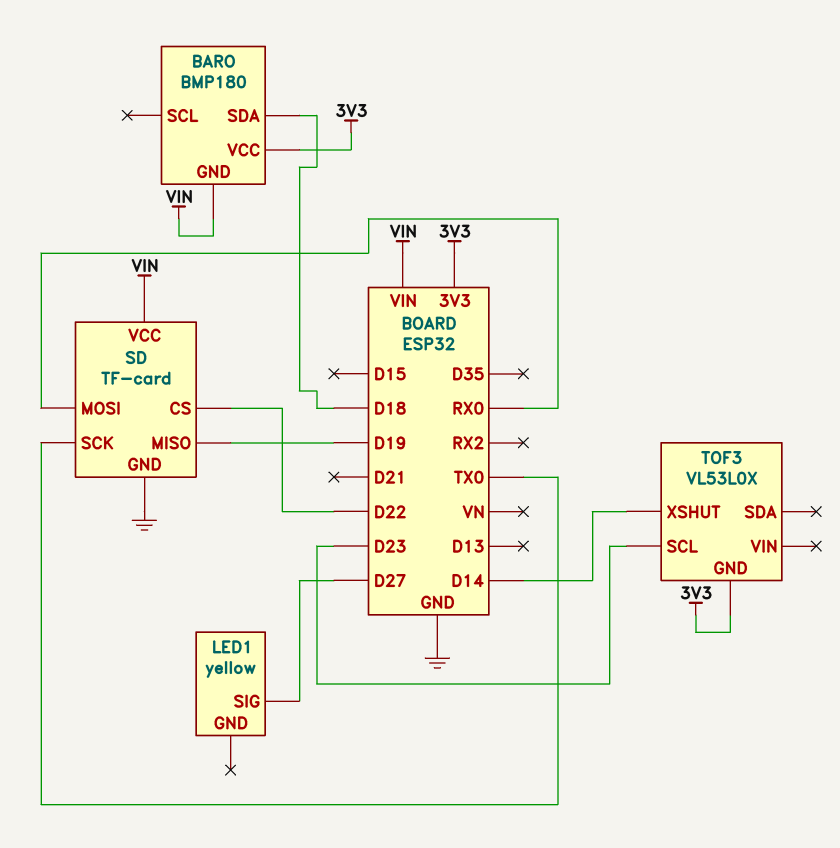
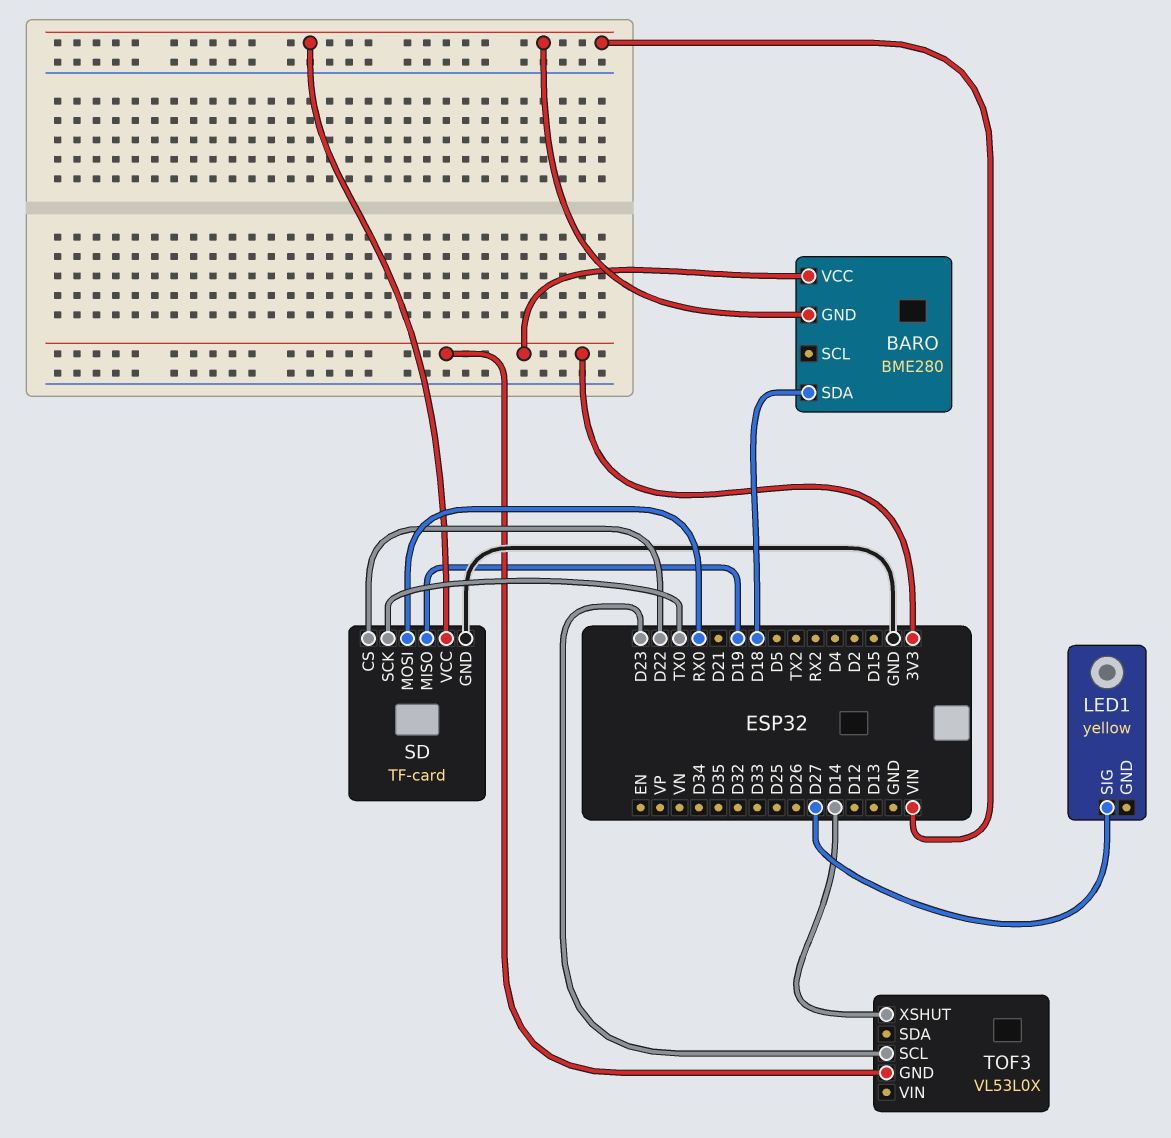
BARO: BMP180 -> BME280

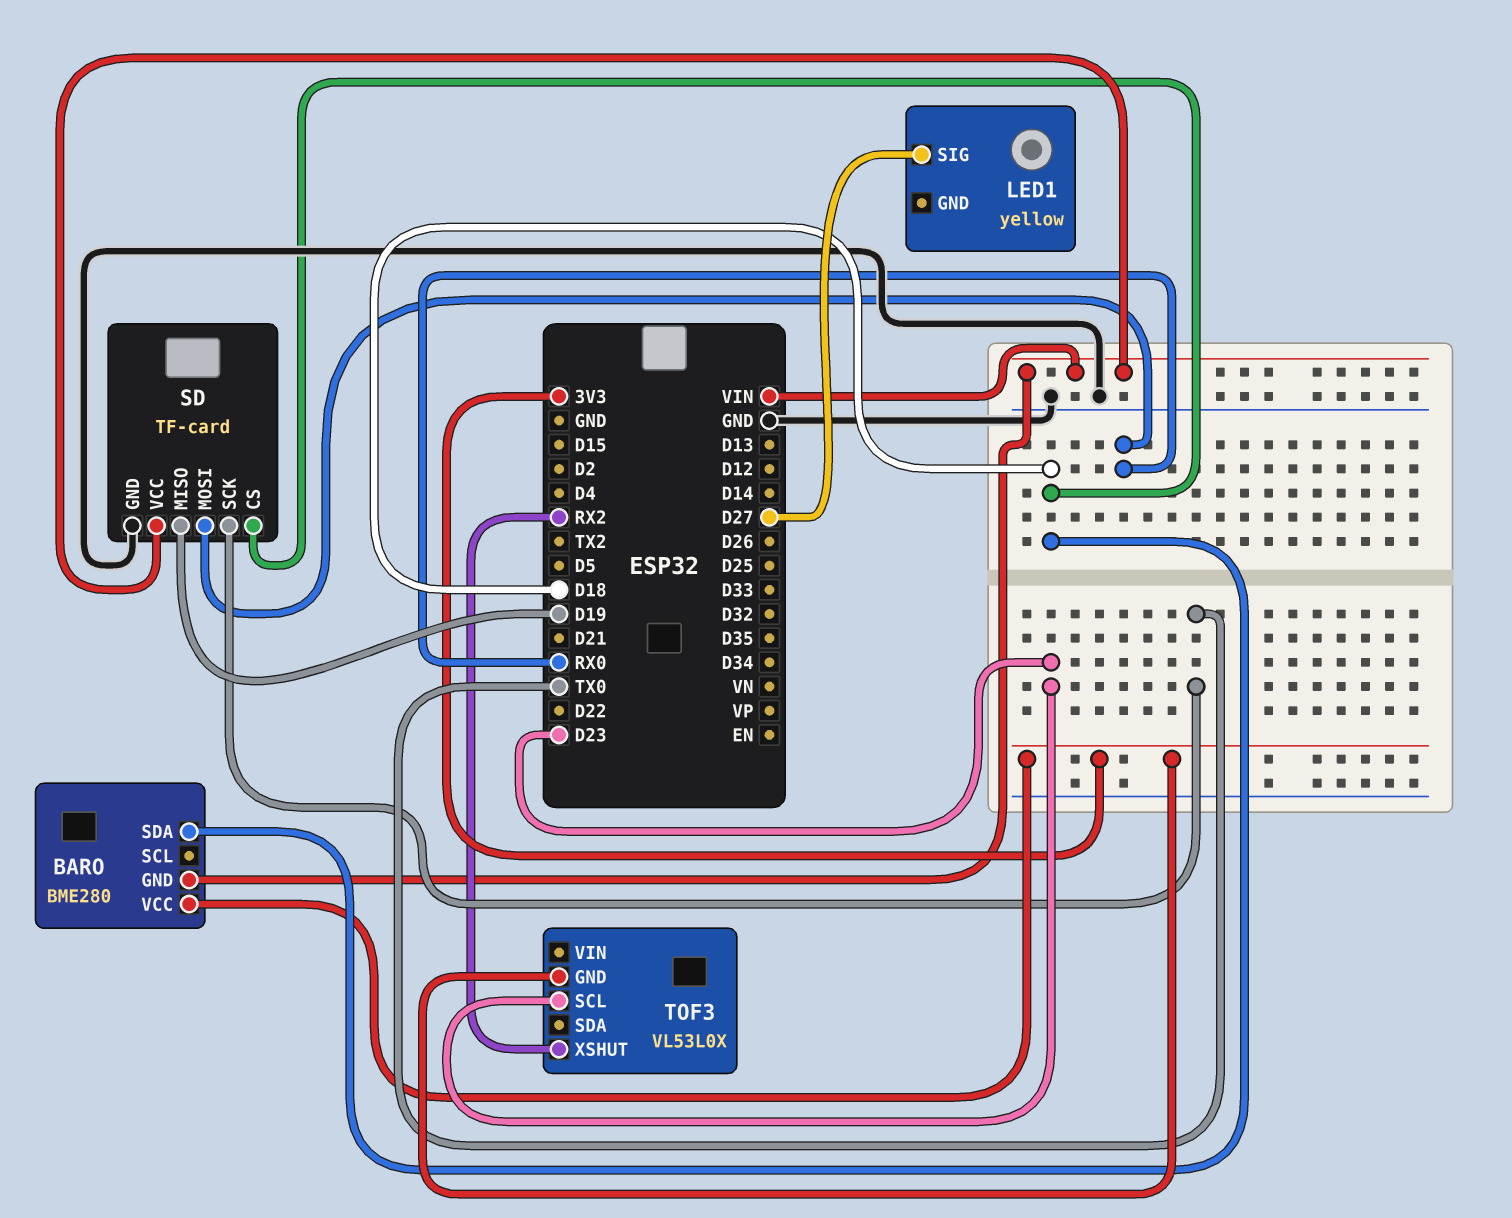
SD pin CS: D22 -> D18
TOF3 pin XSHUT: D14 -> RX2

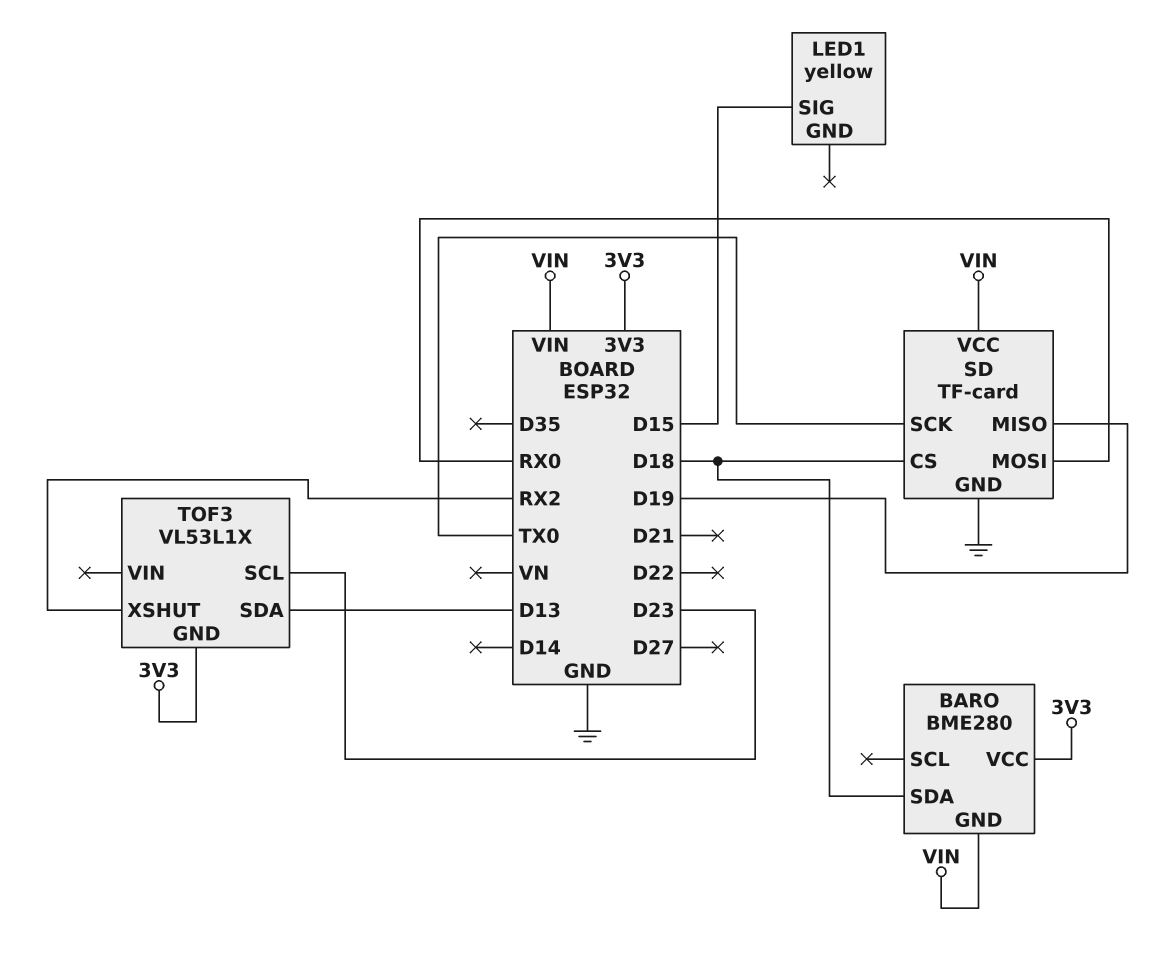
LED1 pin SIG: D27 -> D15
TOF3: VL53L0X -> VL53L1X
TOF3 pin SDA: none -> D13

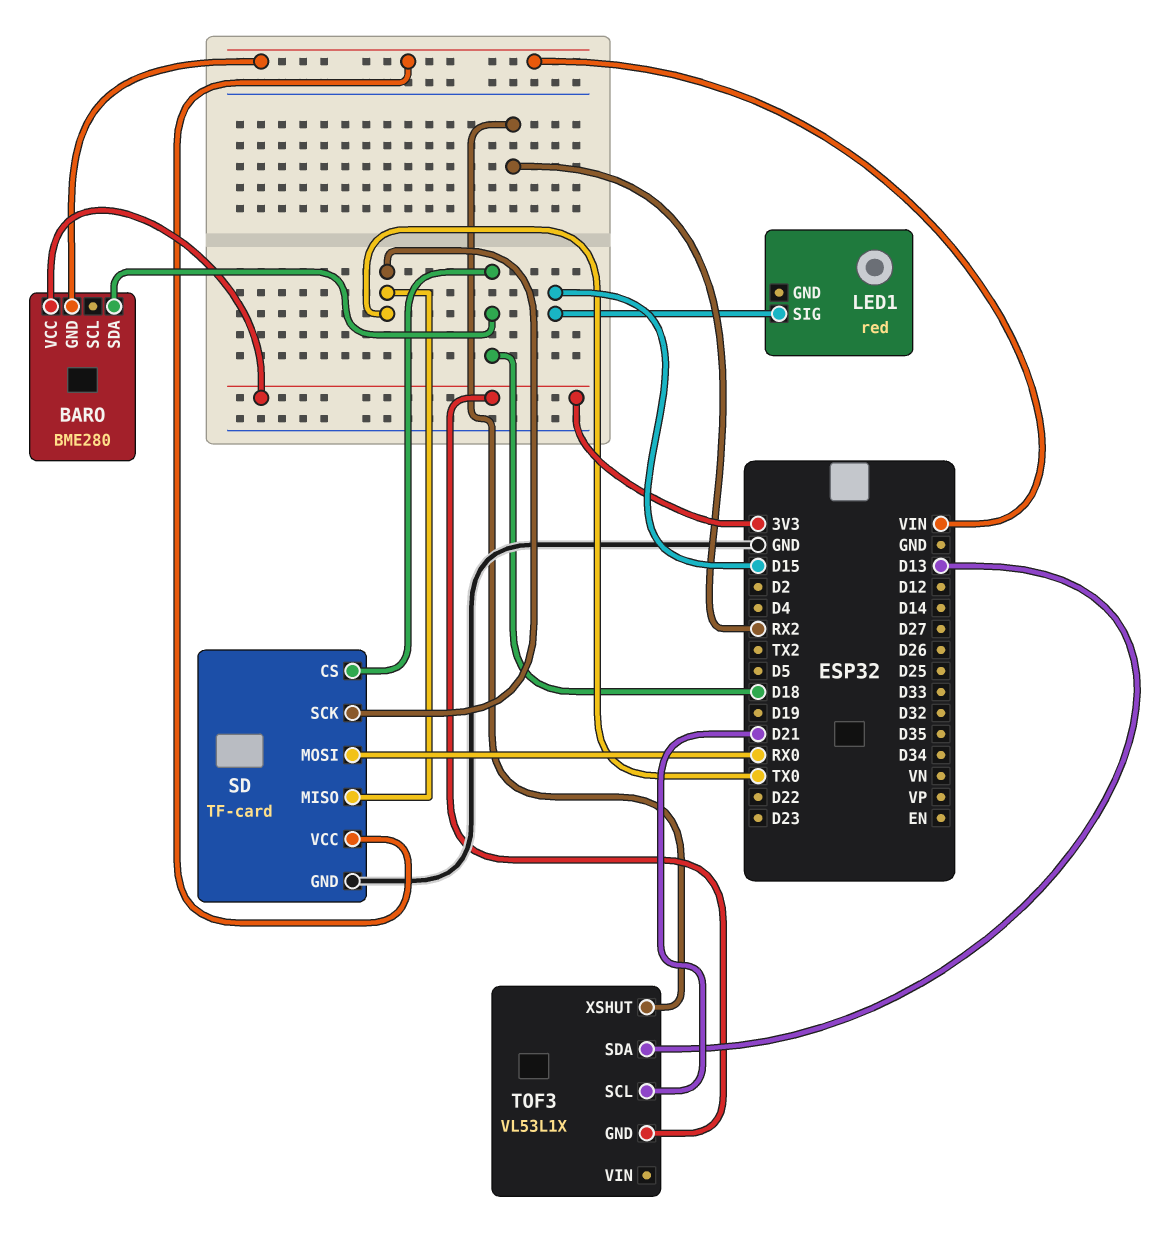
LED1: yellow -> red
SD pin MISO: D19 -> TX0
TOF3 pin SCL: D23 -> D21

